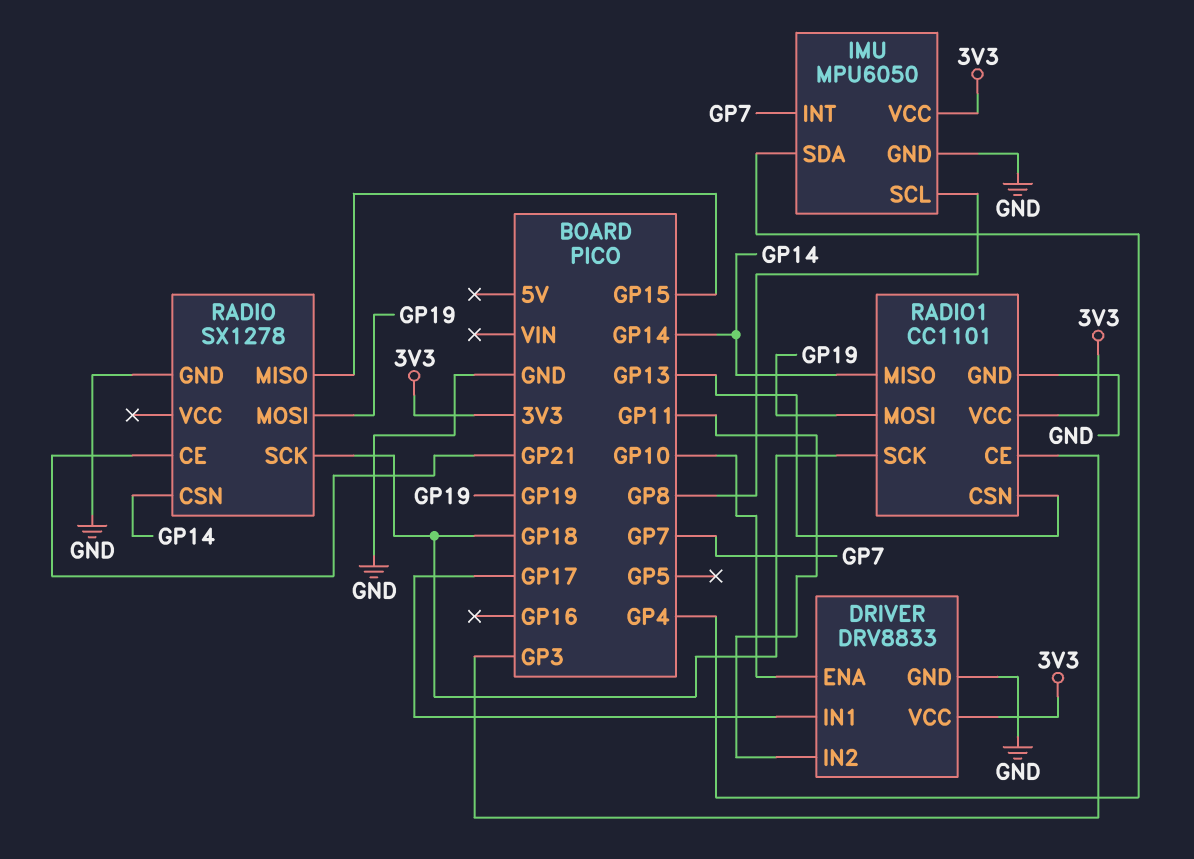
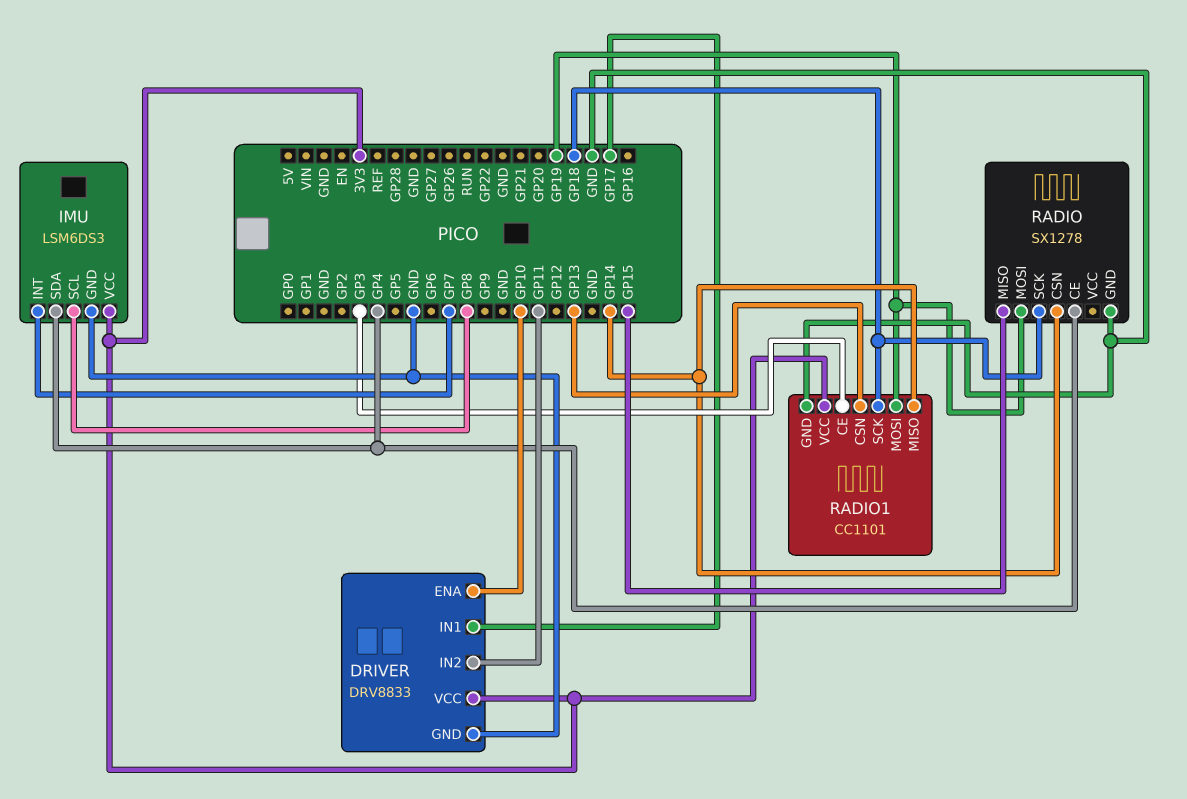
IMU: MPU6050 -> LSM6DS3
RADIO pin CE: GP21 -> GP4

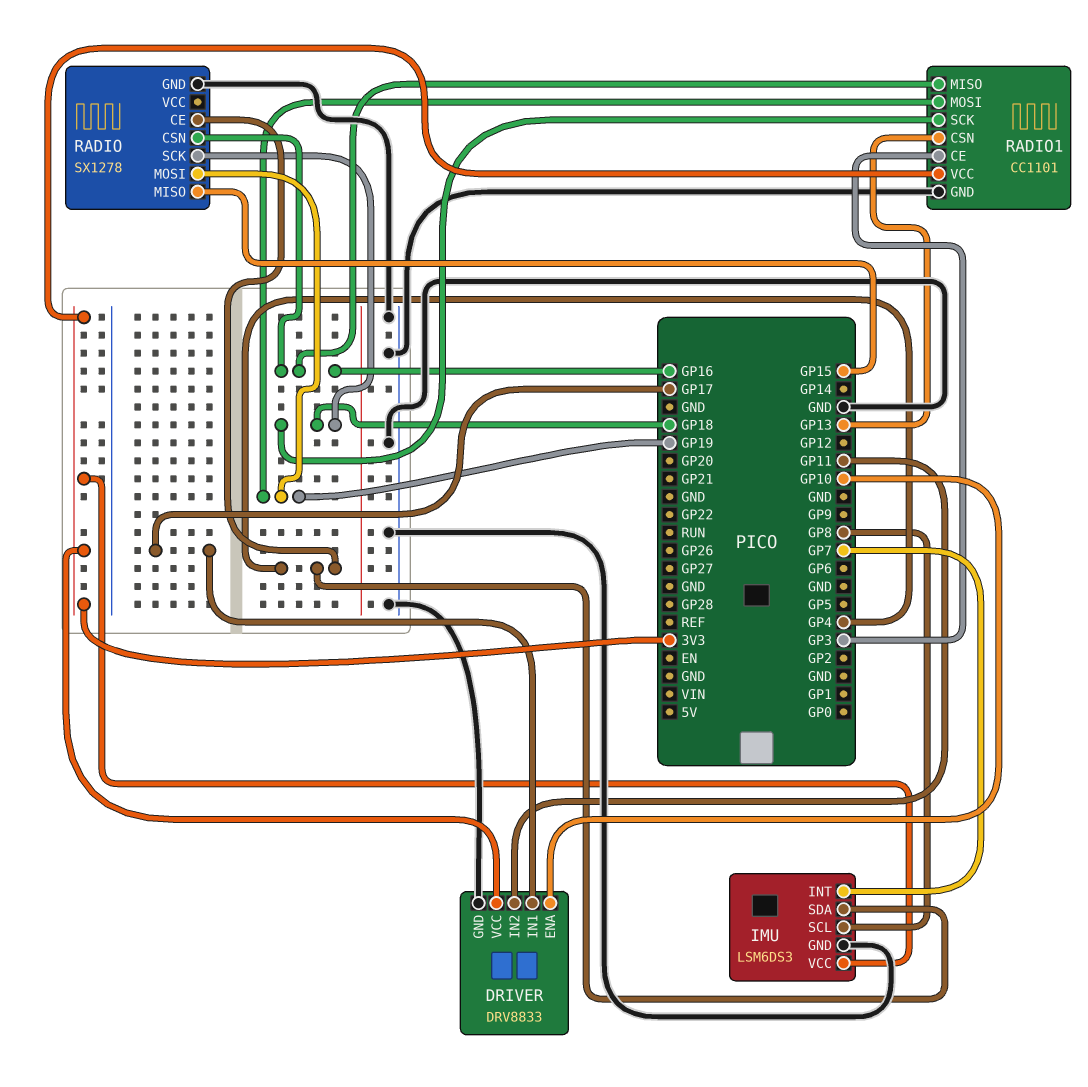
RADIO pin CSN: GP14 -> GP16
RADIO1 pin MISO: GP14 -> GP16

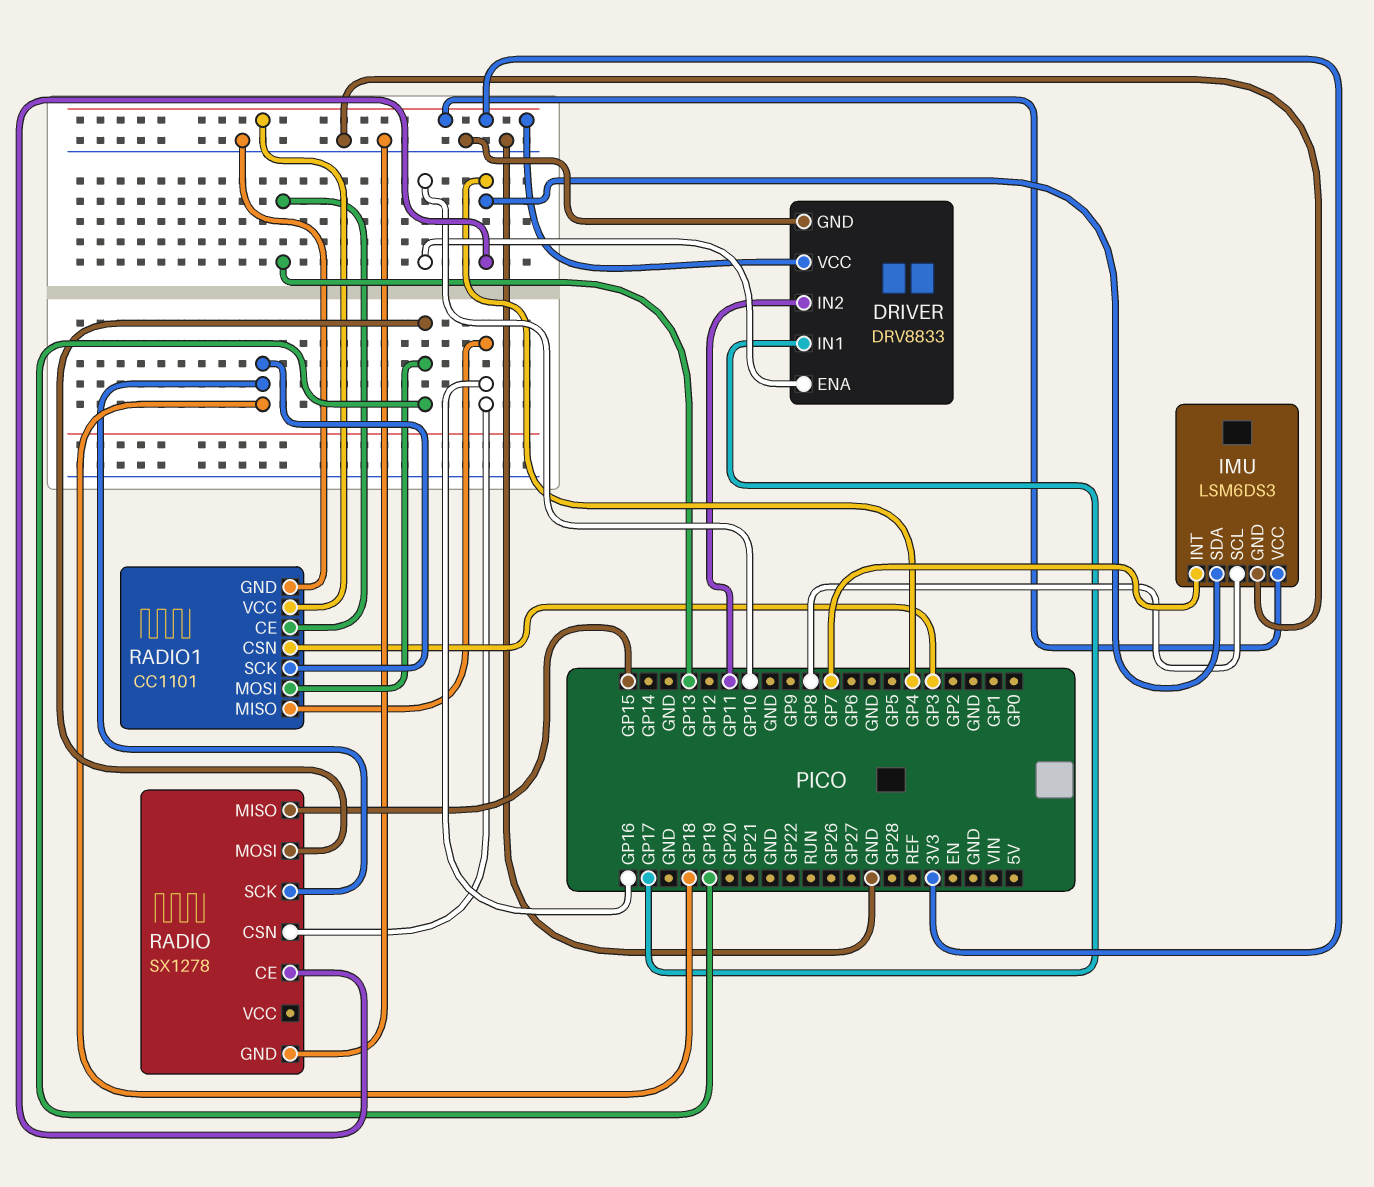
RADIO1 pin CE: GP3 -> GP13
RADIO1 pin CSN: GP13 -> GP3

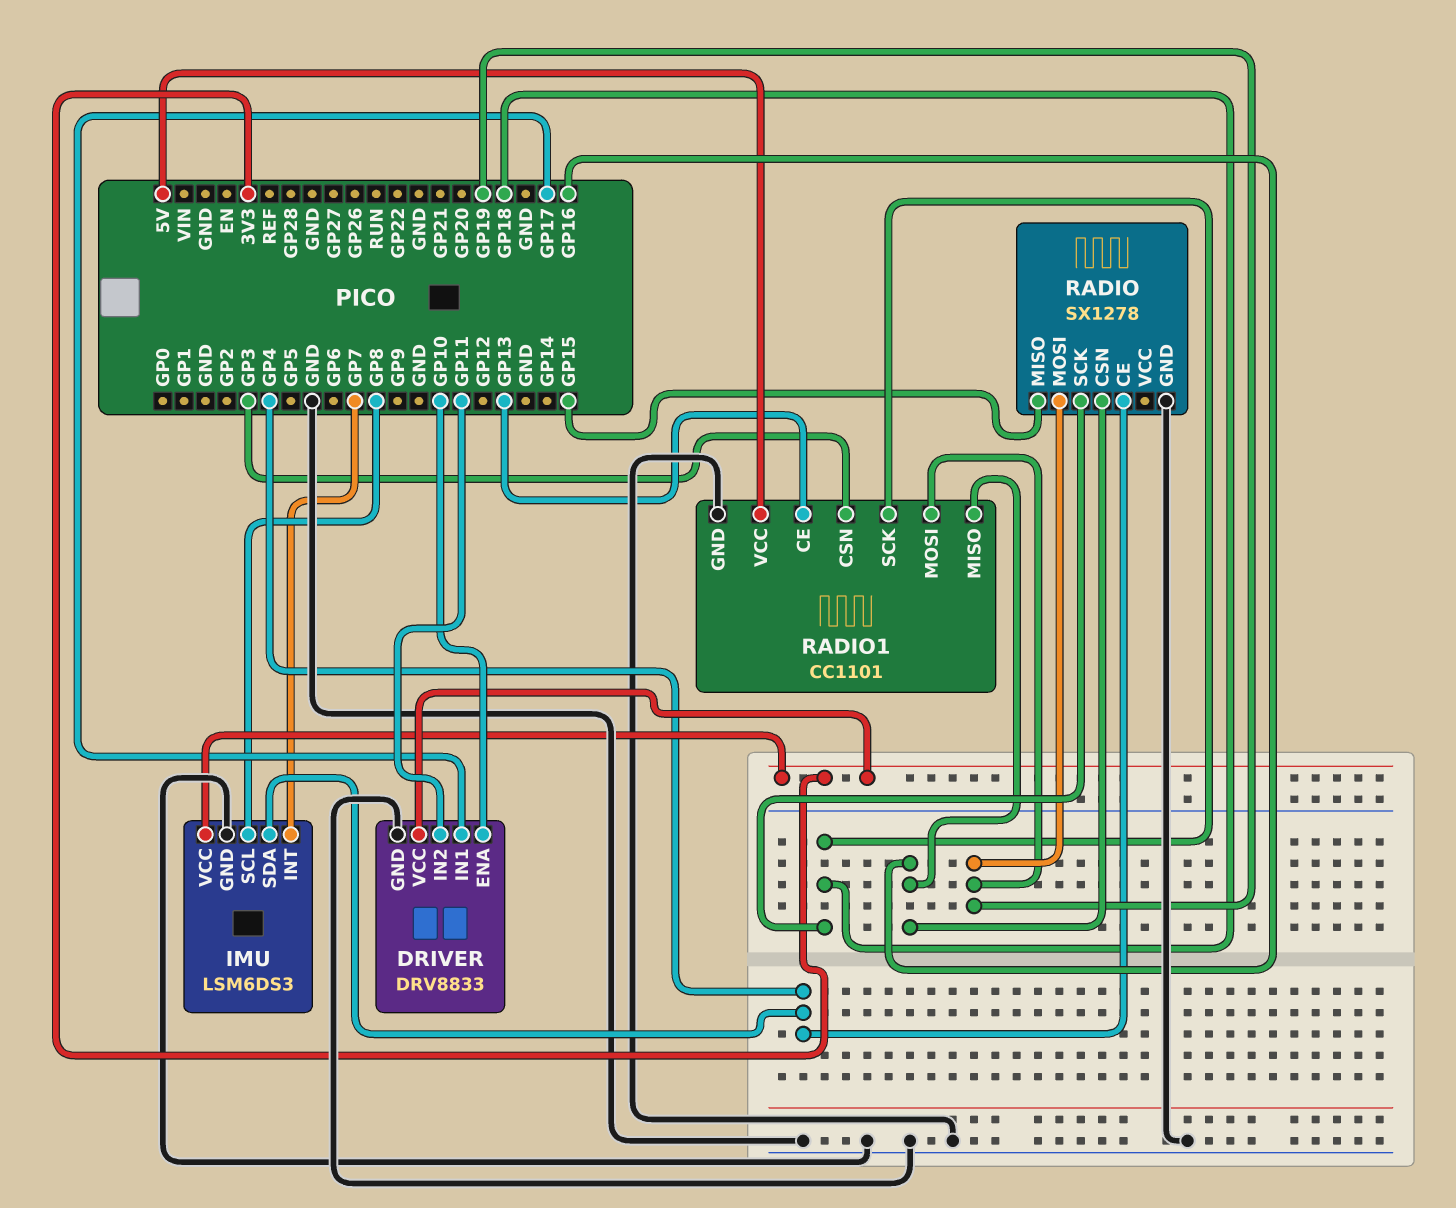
RADIO1 pin VCC: 3V3 -> 5V

